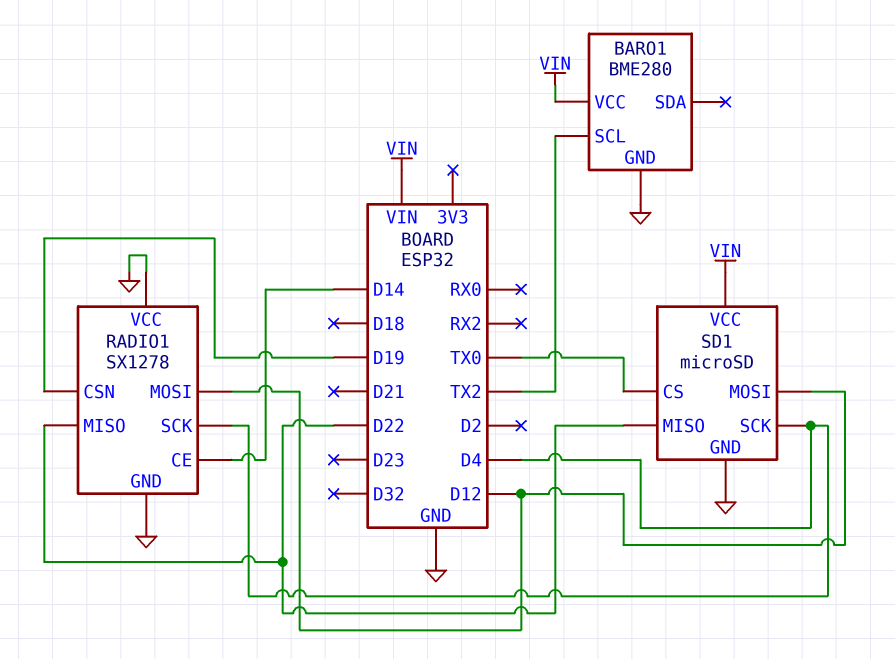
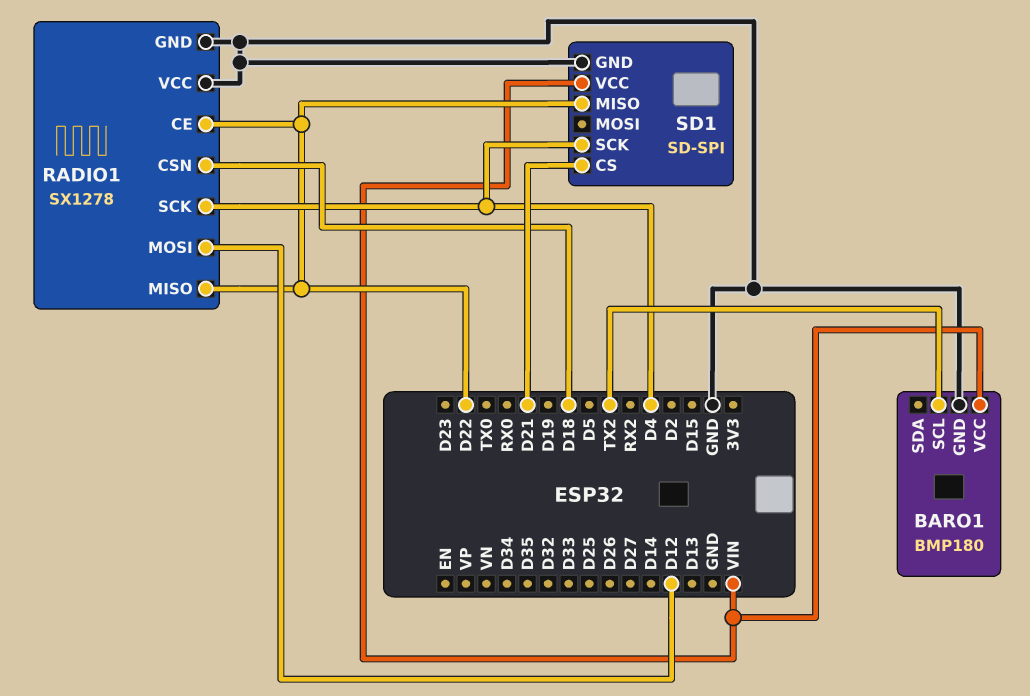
BARO1: BME280 -> BMP180
RADIO1 pin CE: D14 -> D22
RADIO1 pin CSN: D19 -> D18
SD1: microSD -> SD-SPI
SD1 pin CS: TX0 -> D21
SD1 pin MOSI: D12 -> none

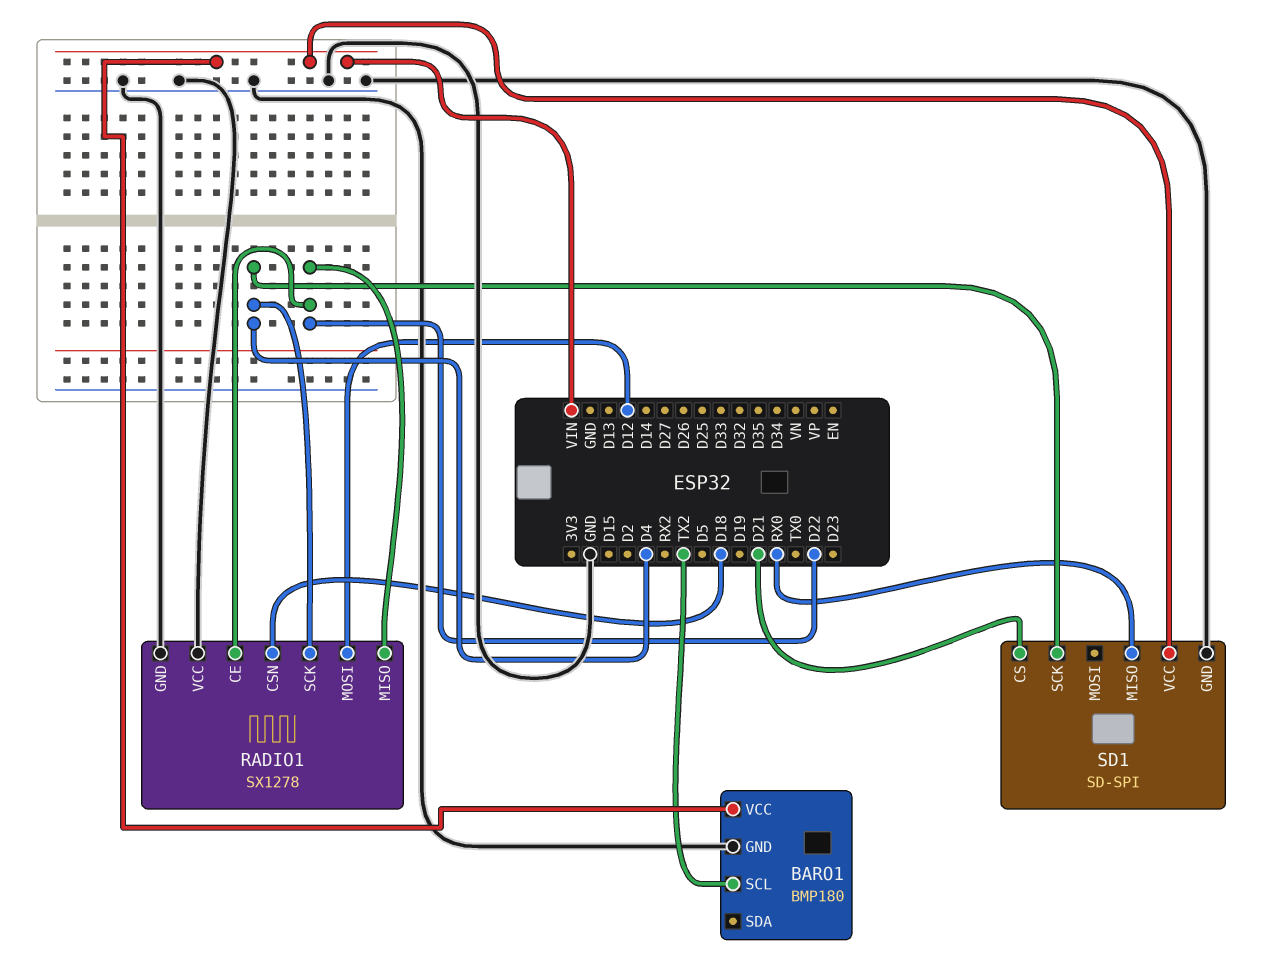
SD1 pin MISO: D22 -> RX0

